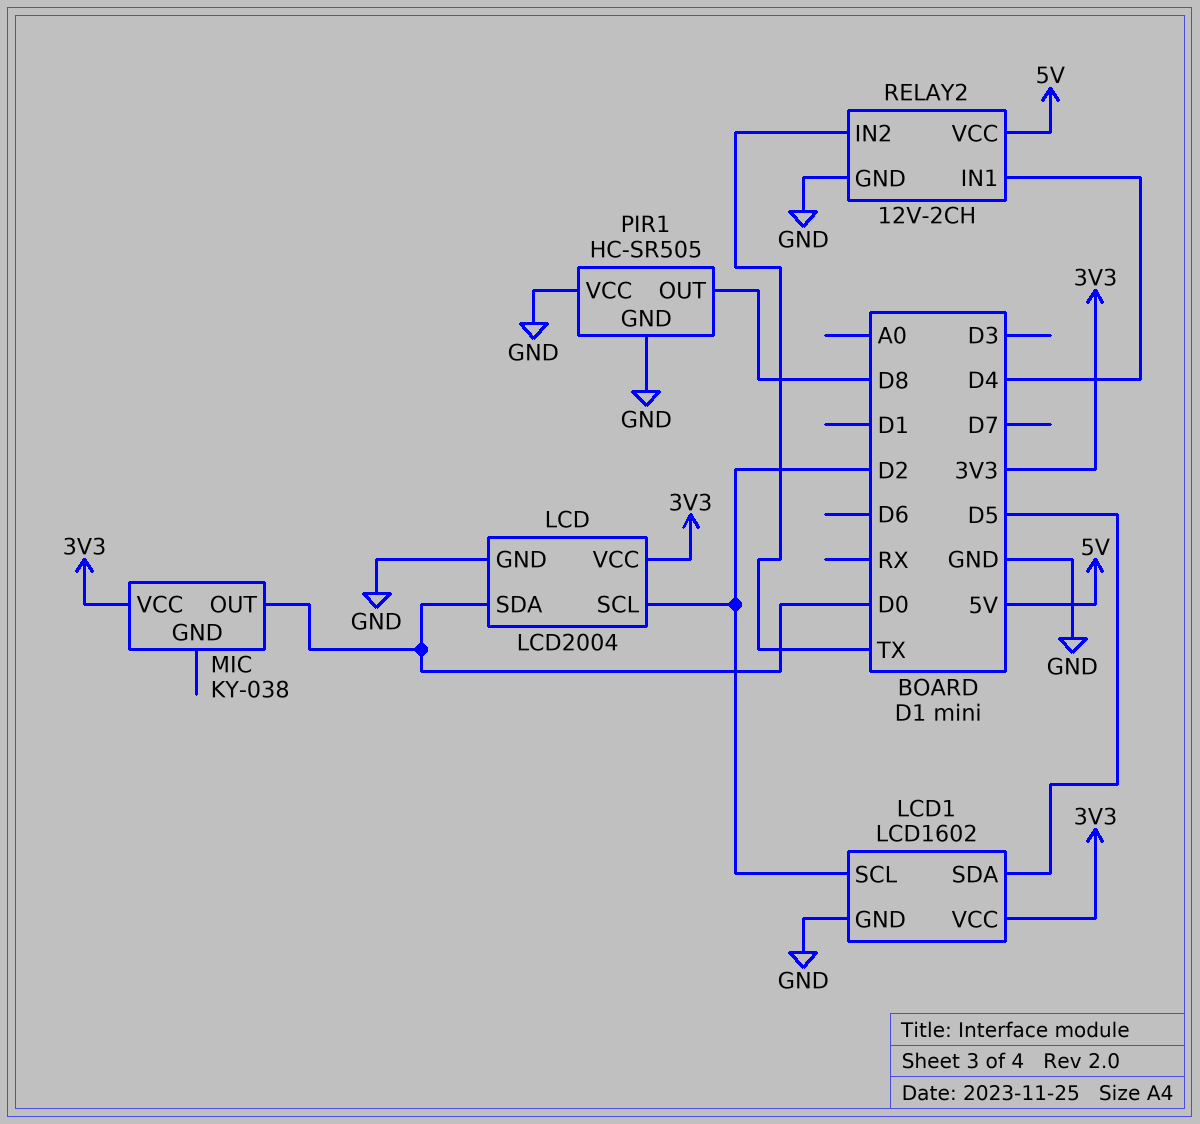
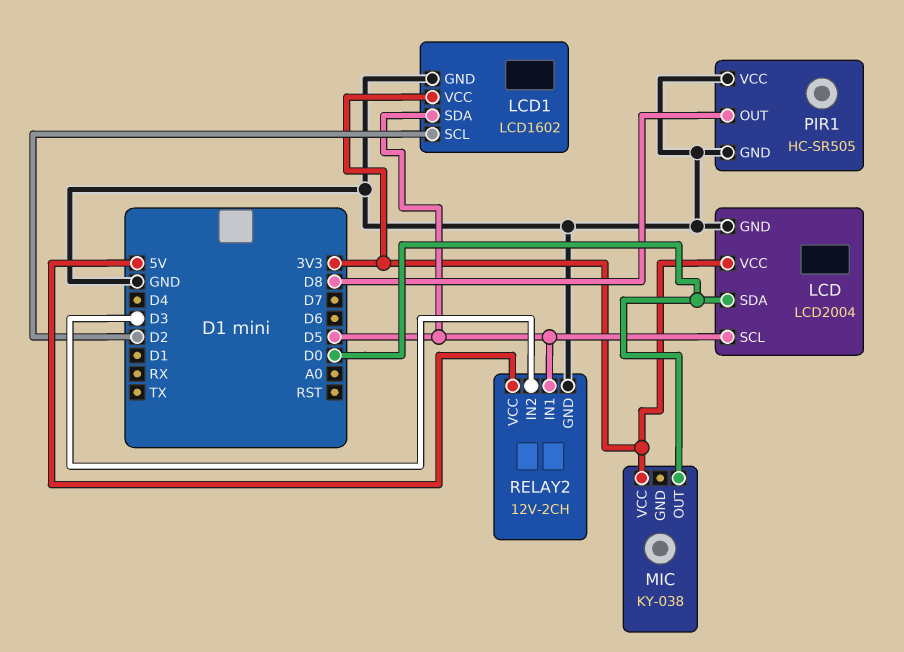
LCD pin SCL: D2 -> D5
RELAY2 pin IN1: D4 -> D5
RELAY2 pin IN2: TX -> D3

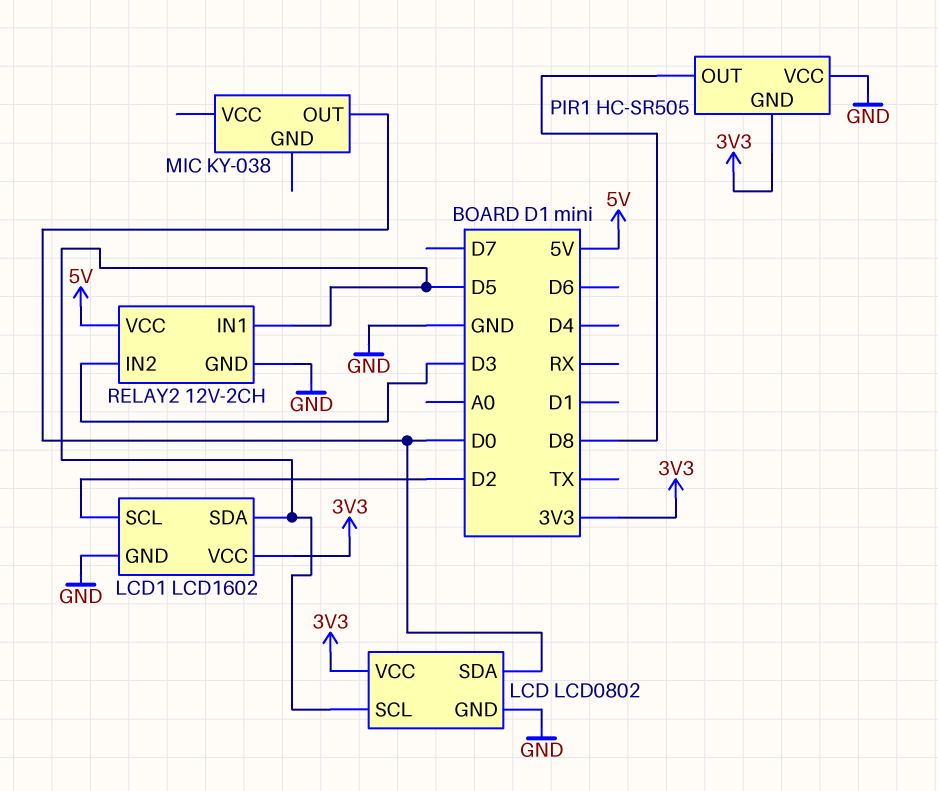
LCD: LCD2004 -> LCD0802
MIC pin VCC: 3V3 -> none
PIR1 pin GND: GND -> 3V3

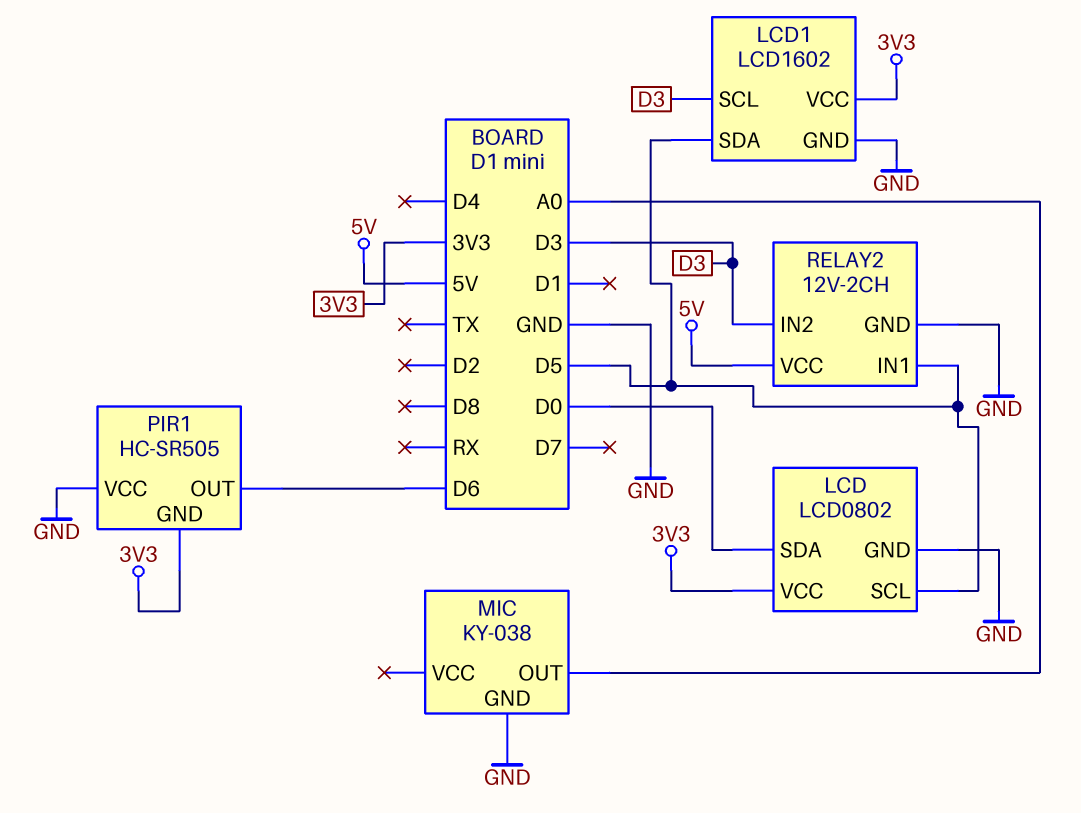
LCD1 pin SCL: D2 -> D3
MIC pin GND: none -> GND
MIC pin OUT: D0 -> A0
PIR1 pin OUT: D8 -> D6

